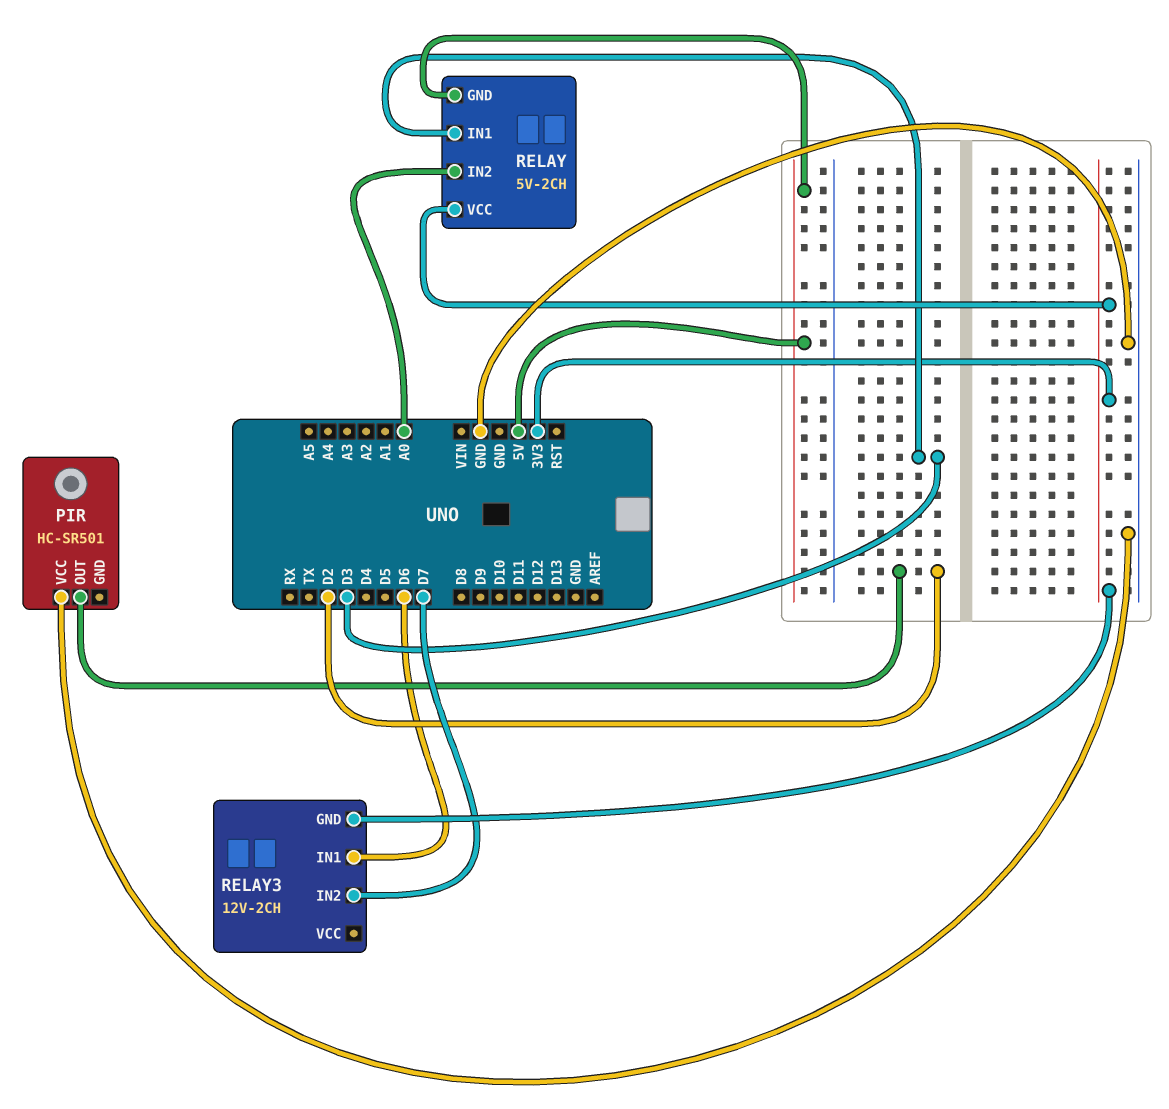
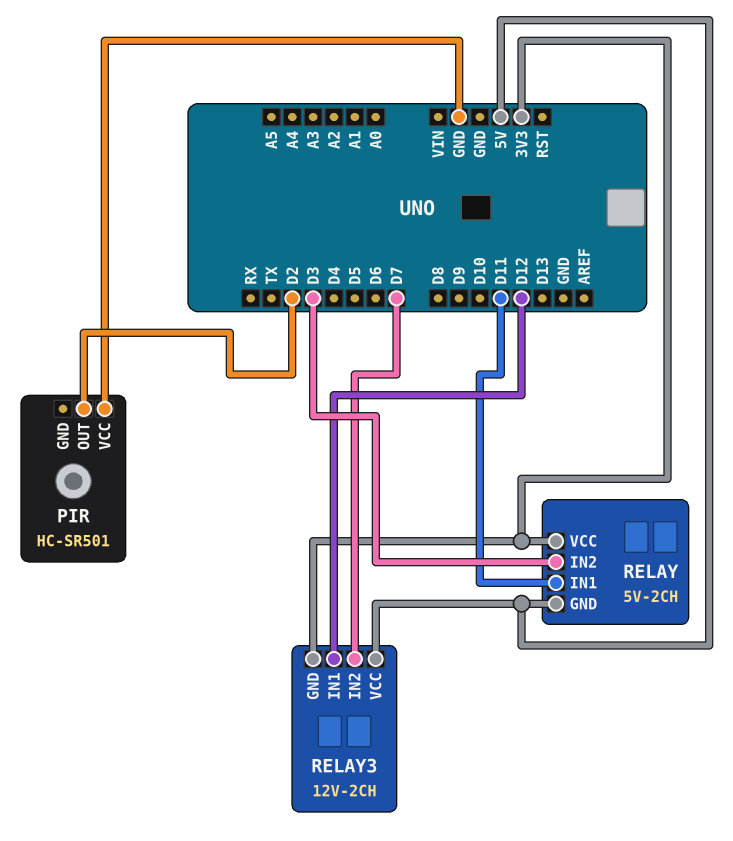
RELAY pin IN1: D3 -> D11
RELAY pin IN2: A0 -> D3
RELAY3 pin IN1: D6 -> D12
RELAY3 pin VCC: none -> 5V

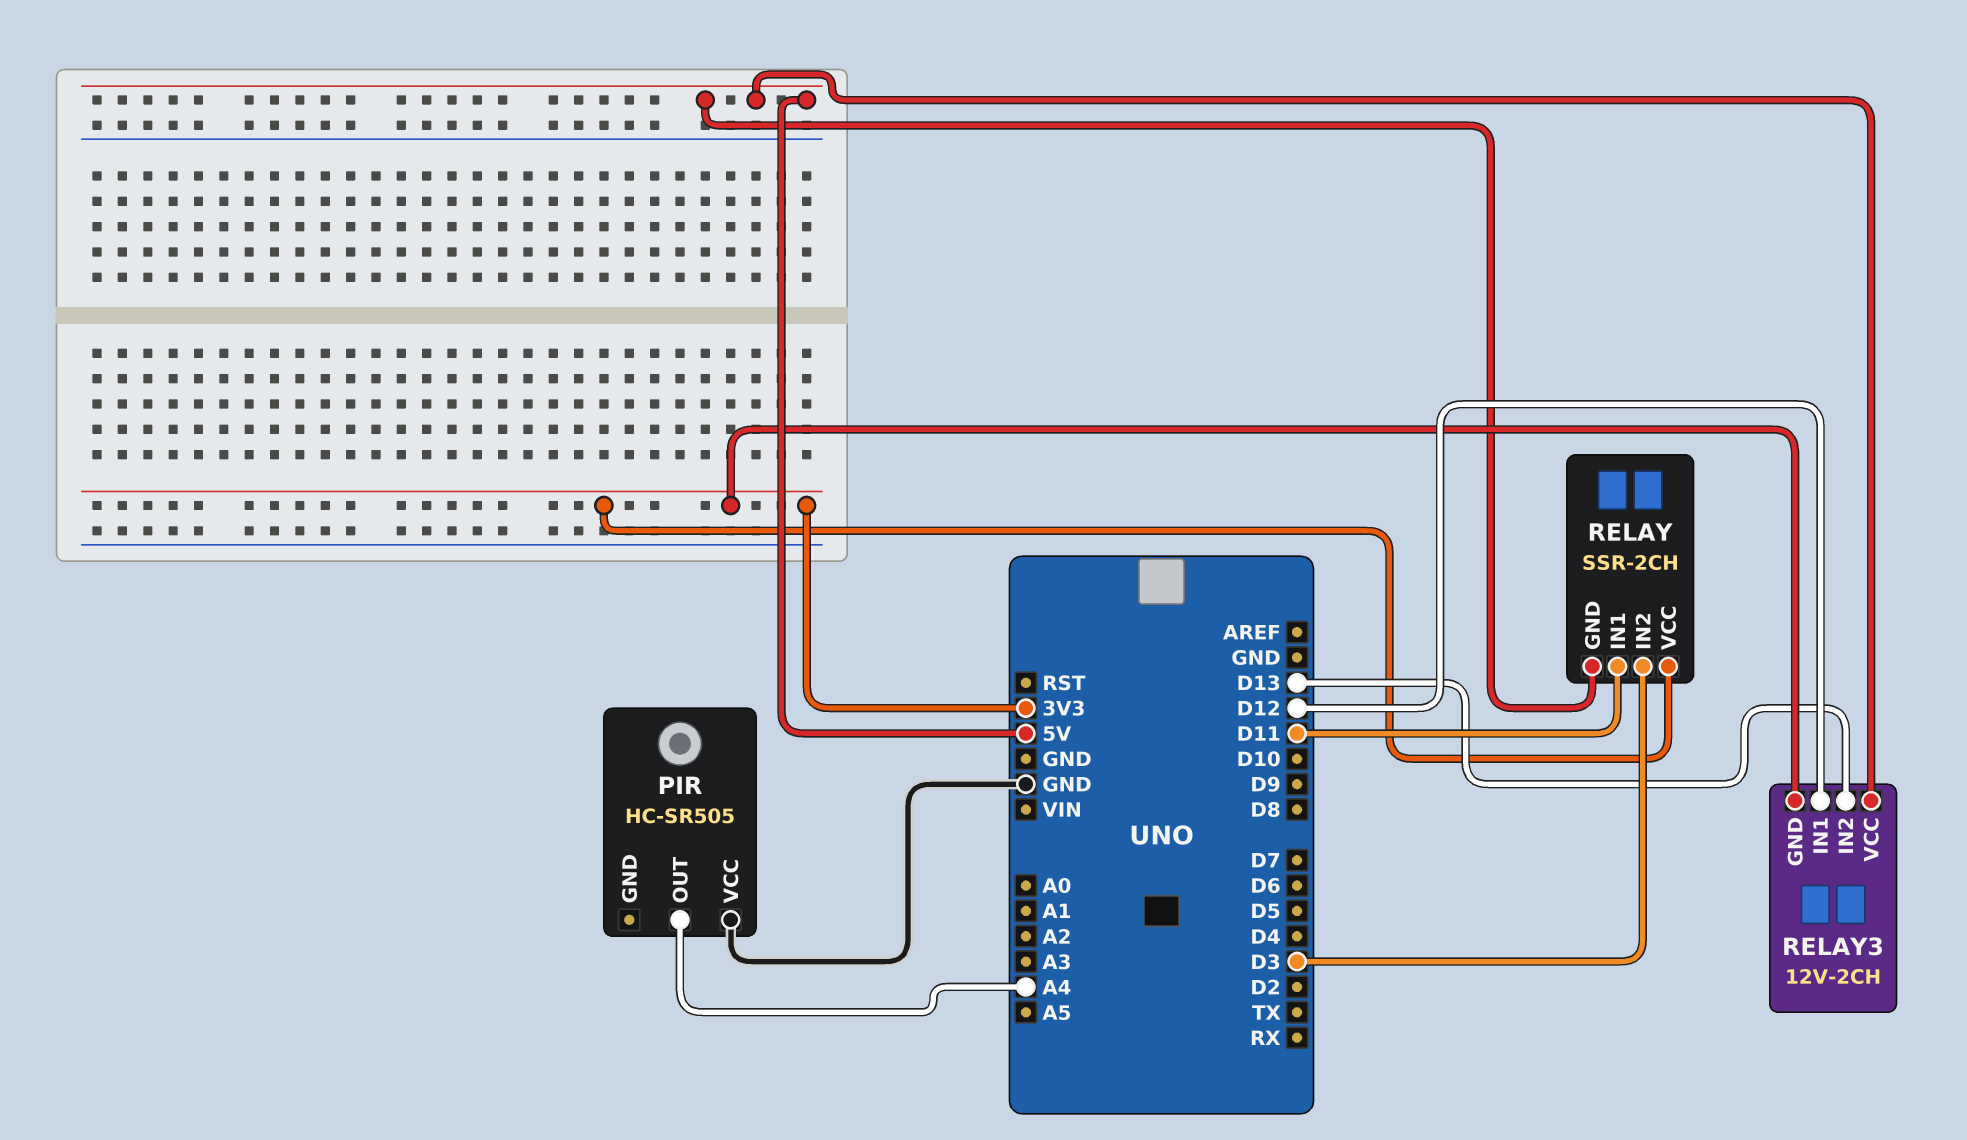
PIR: HC-SR501 -> HC-SR505
PIR pin OUT: D2 -> A4
RELAY: 5V-2CH -> SSR-2CH
RELAY3 pin IN2: D7 -> D13

